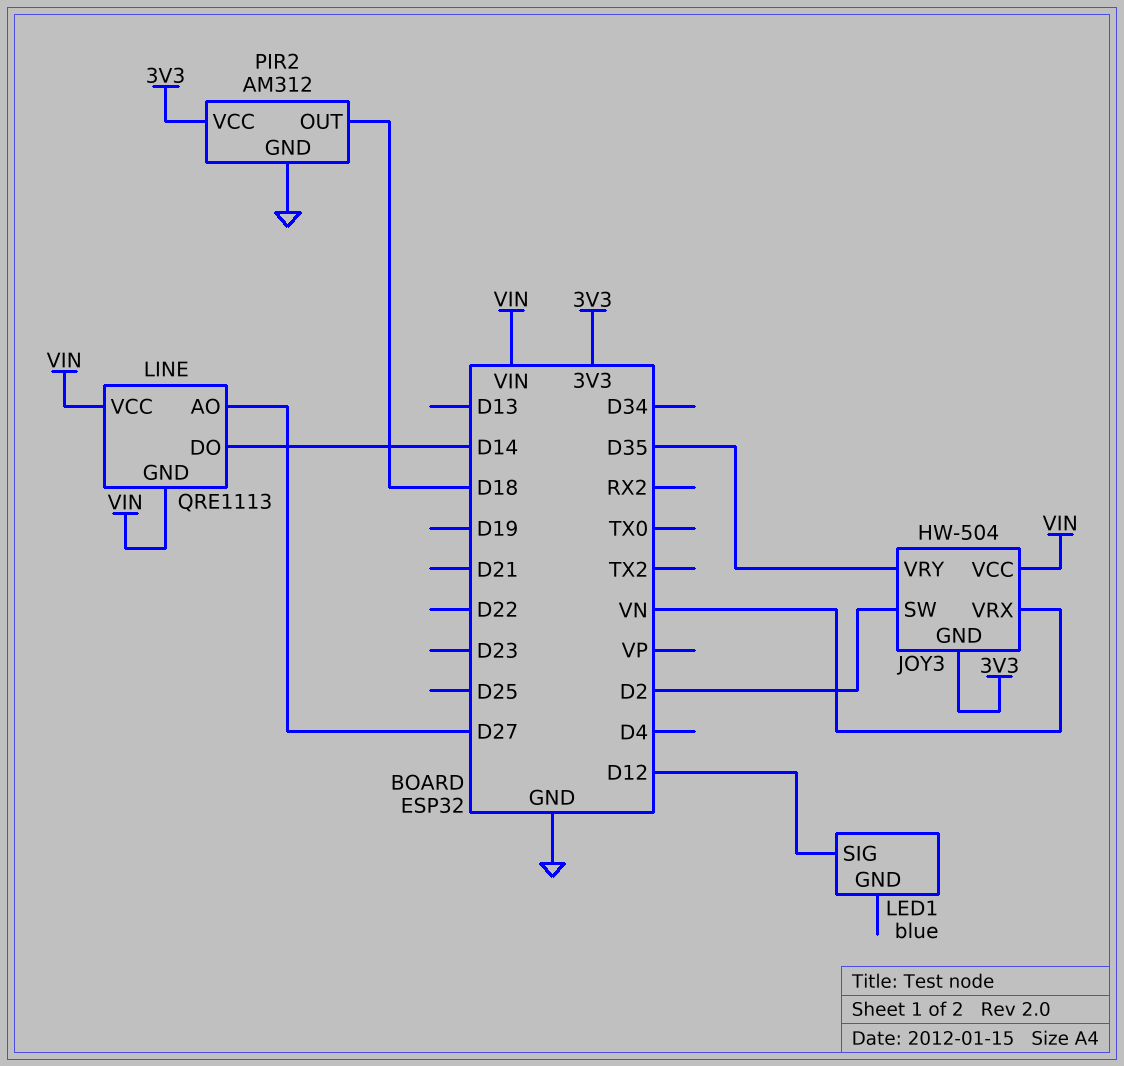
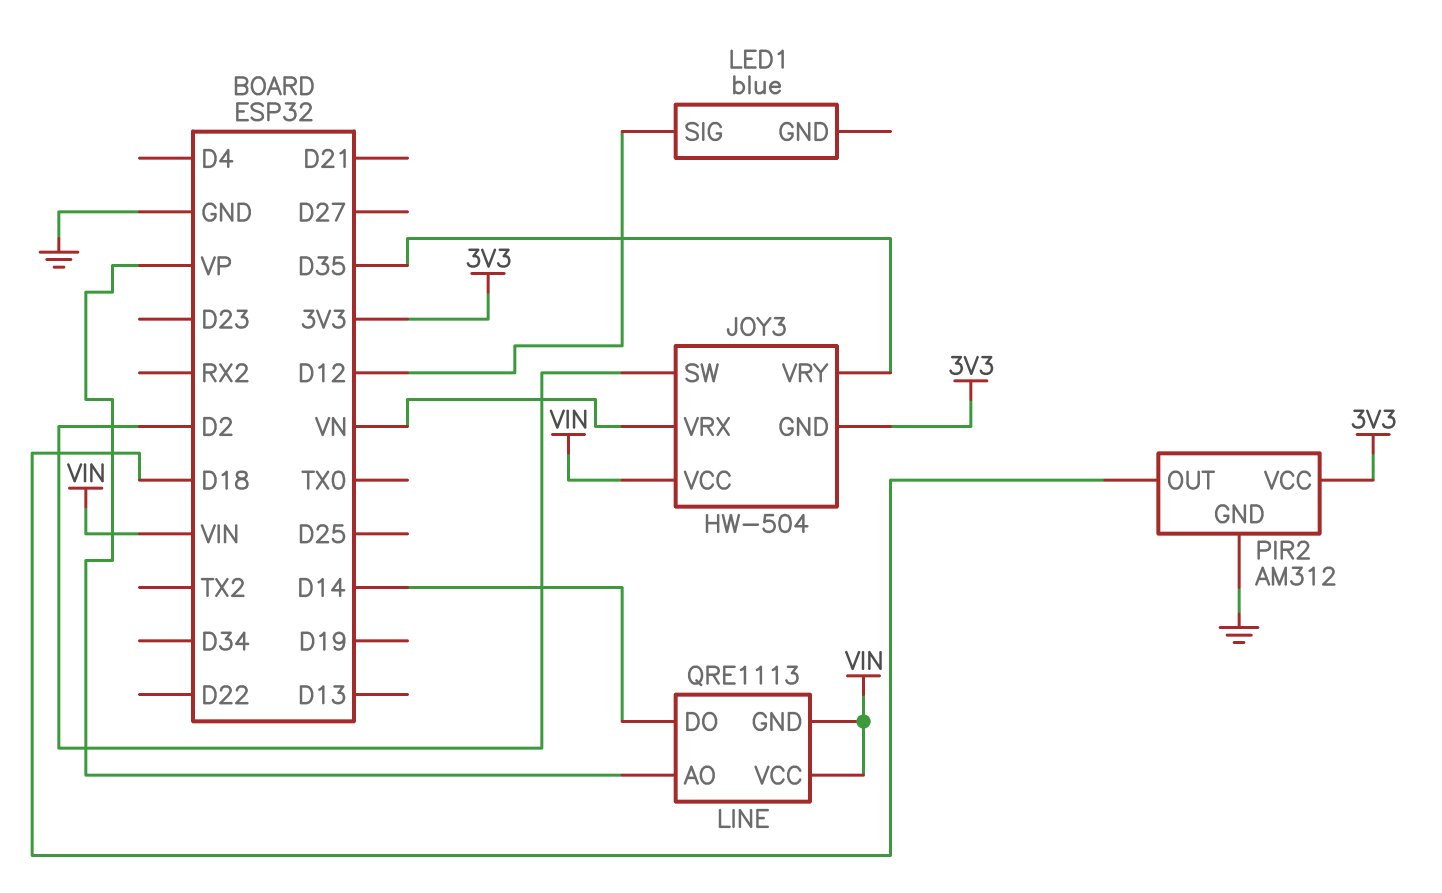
LINE pin AO: D27 -> VP

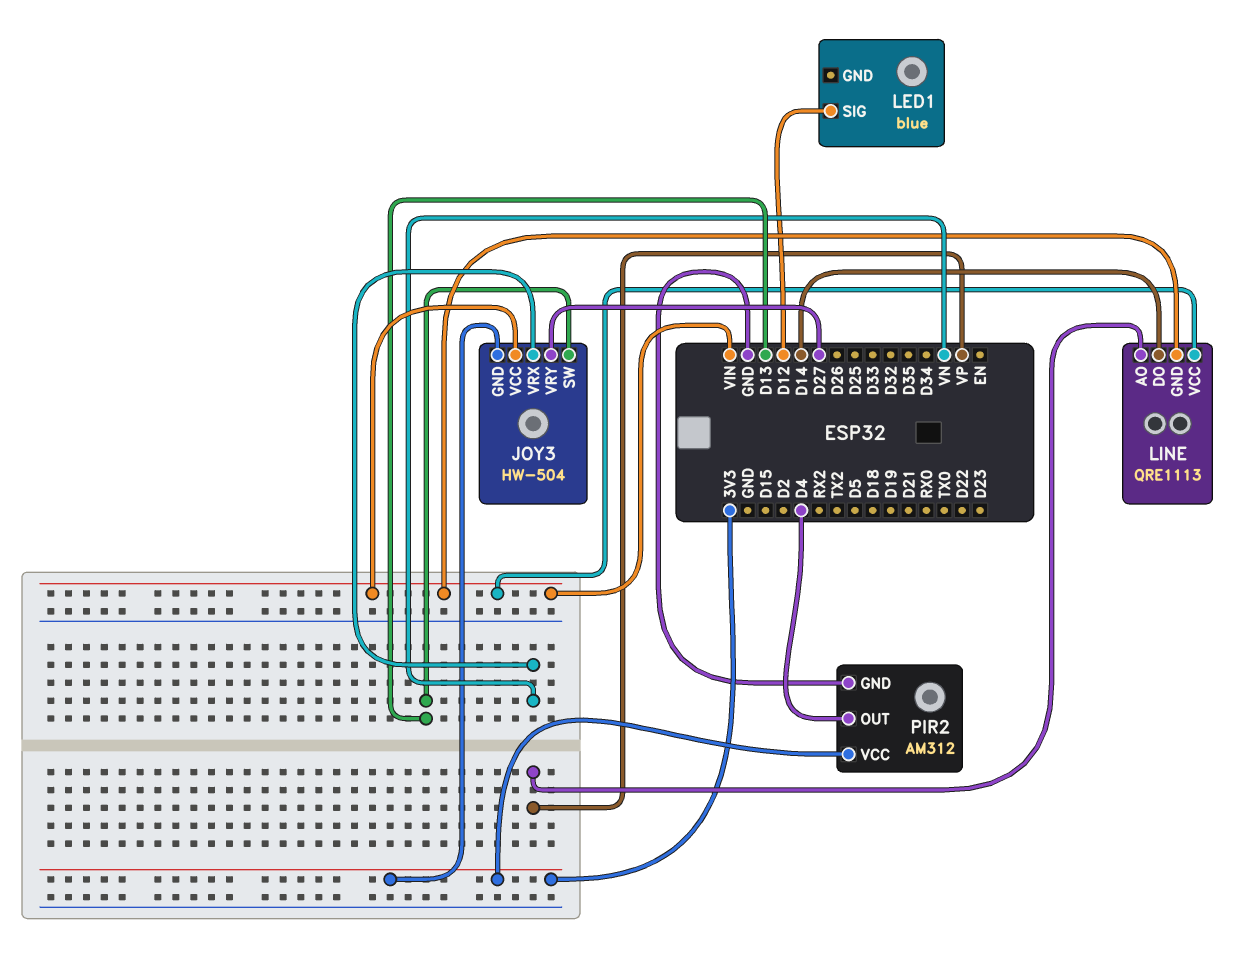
JOY3 pin SW: D2 -> D13
JOY3 pin VRY: D35 -> D27
PIR2 pin OUT: D18 -> D4

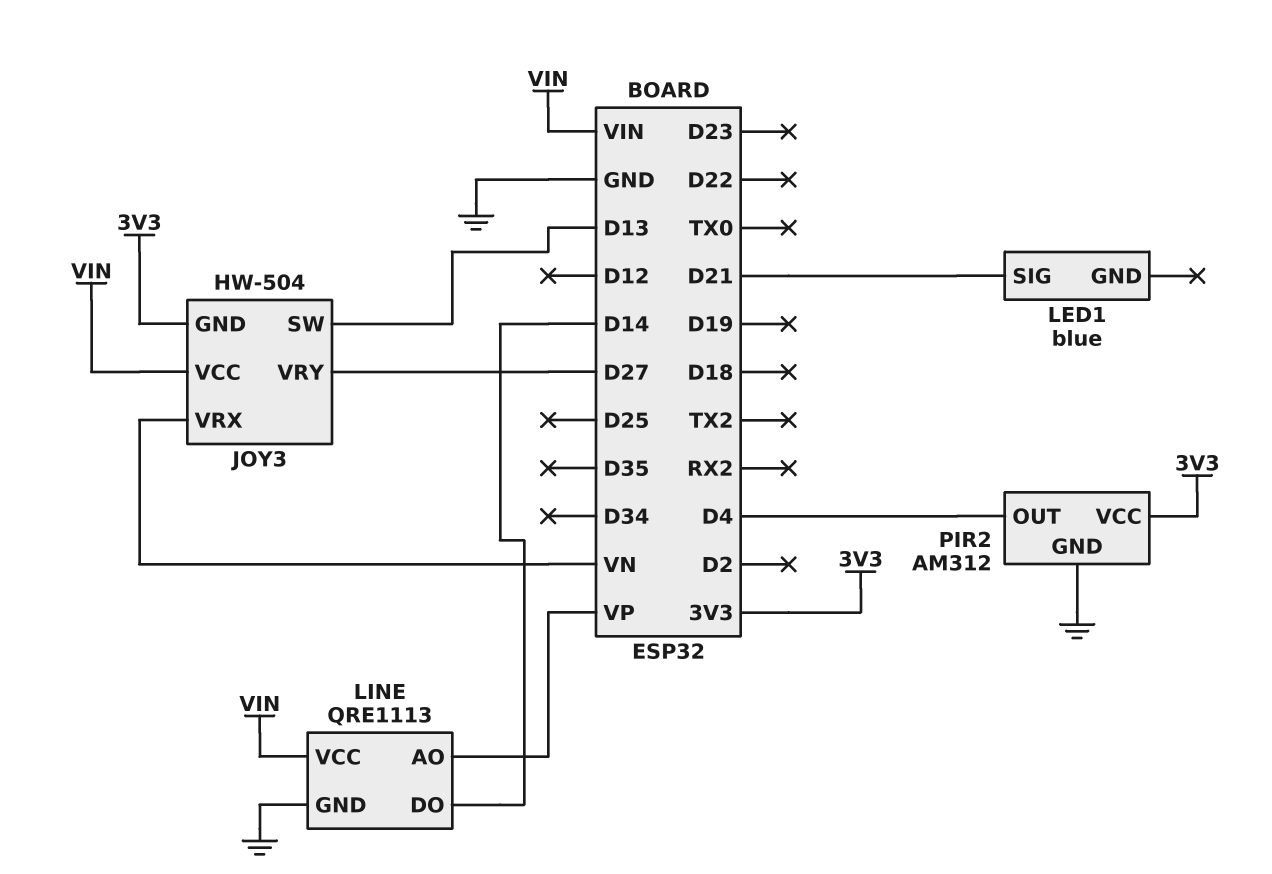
LED1 pin SIG: D12 -> D21
LINE pin GND: VIN -> GND

